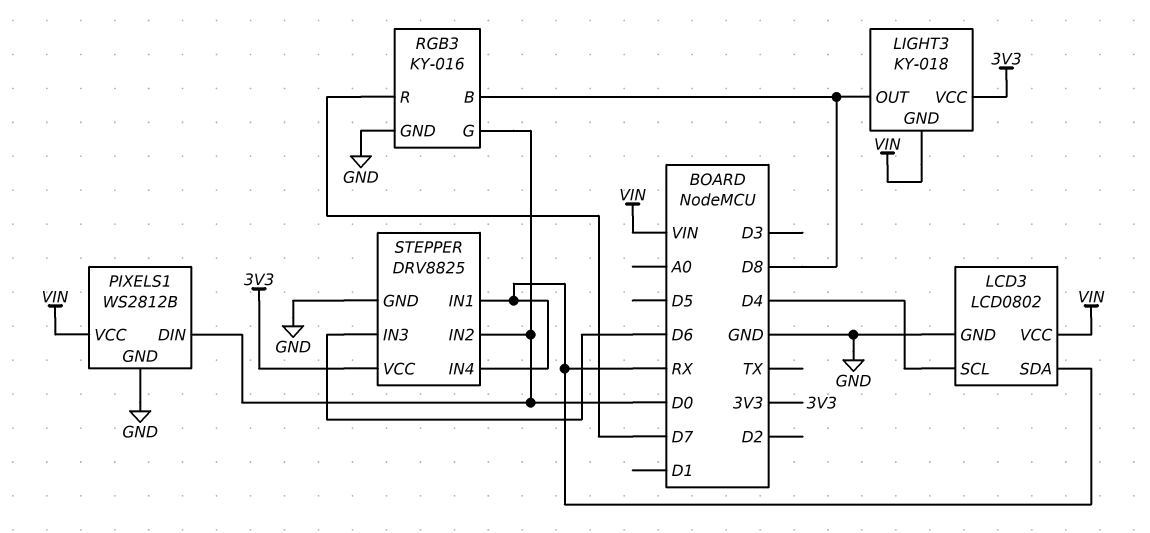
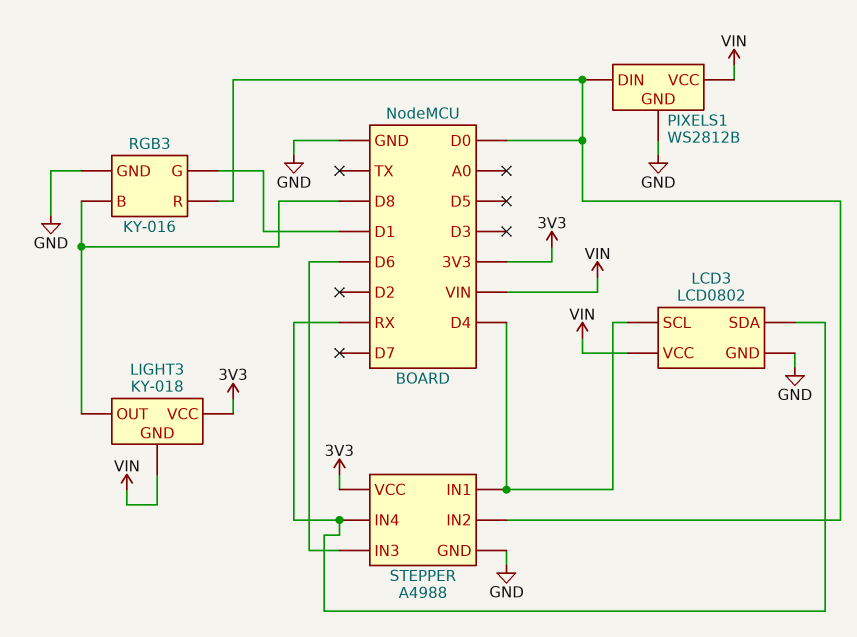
RGB3 pin G: D0 -> D1
RGB3 pin R: D7 -> D0
STEPPER: DRV8825 -> A4988
STEPPER pin IN1: RX -> D4

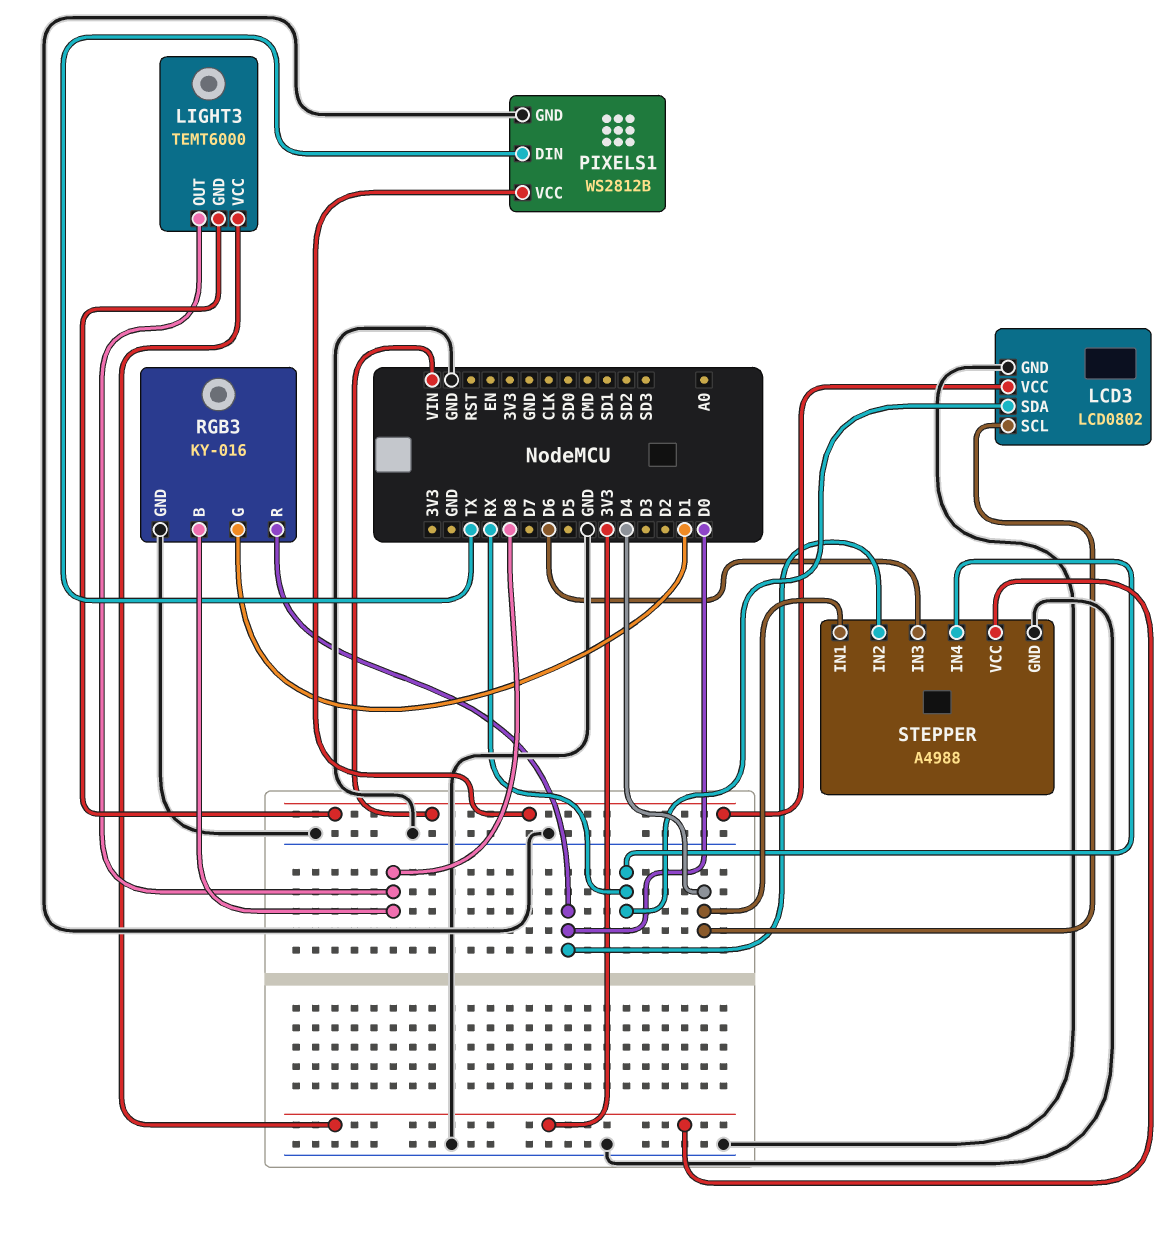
LIGHT3: KY-018 -> TEMT6000
PIXELS1 pin DIN: D0 -> TX

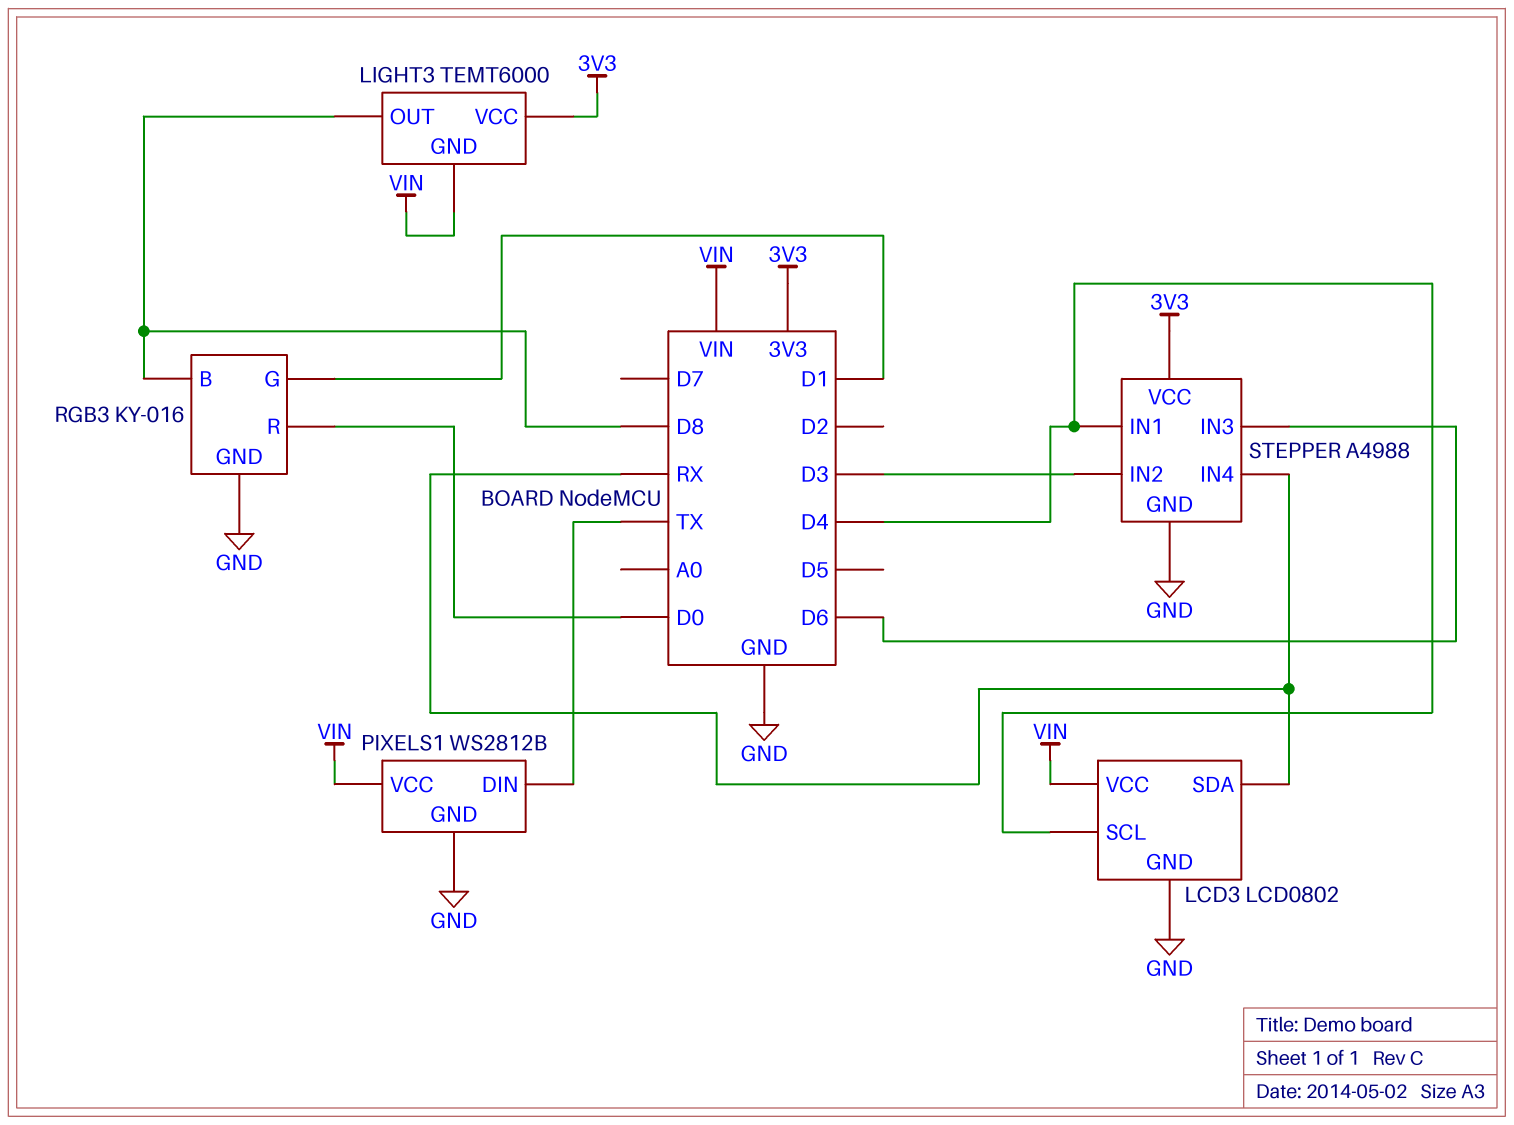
STEPPER pin IN2: D0 -> D3

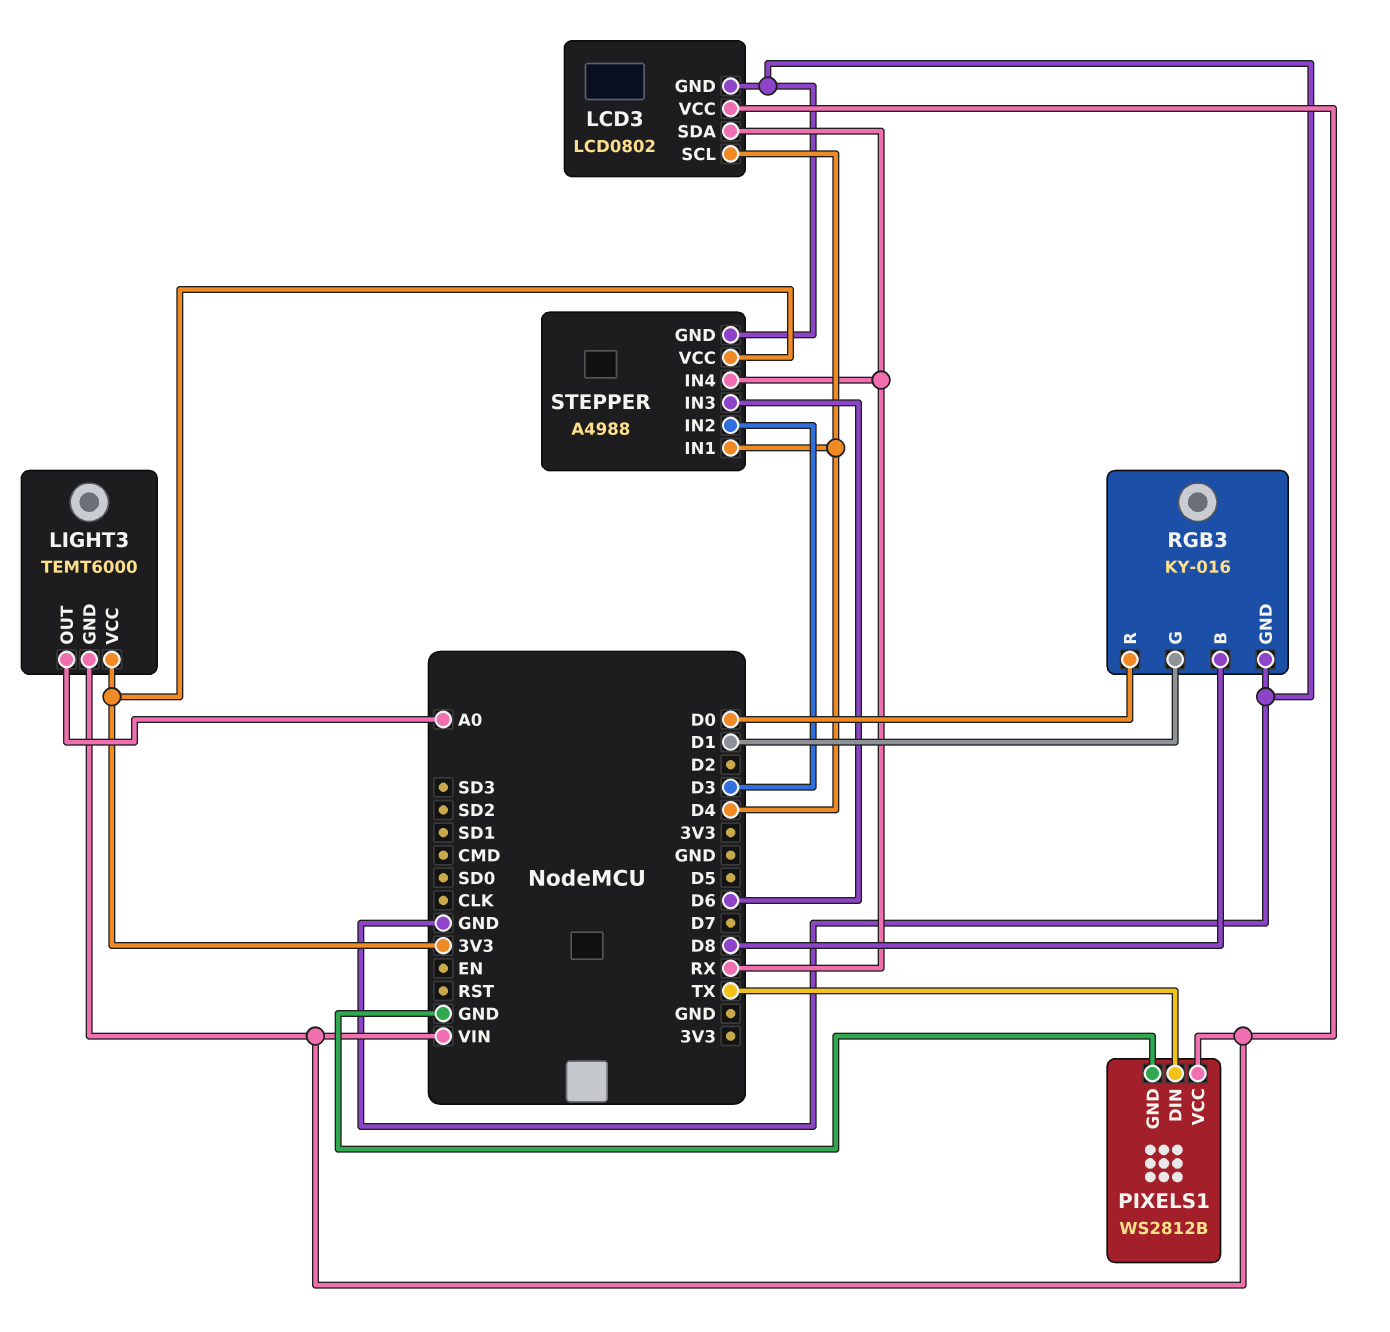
LIGHT3 pin OUT: D8 -> A0

